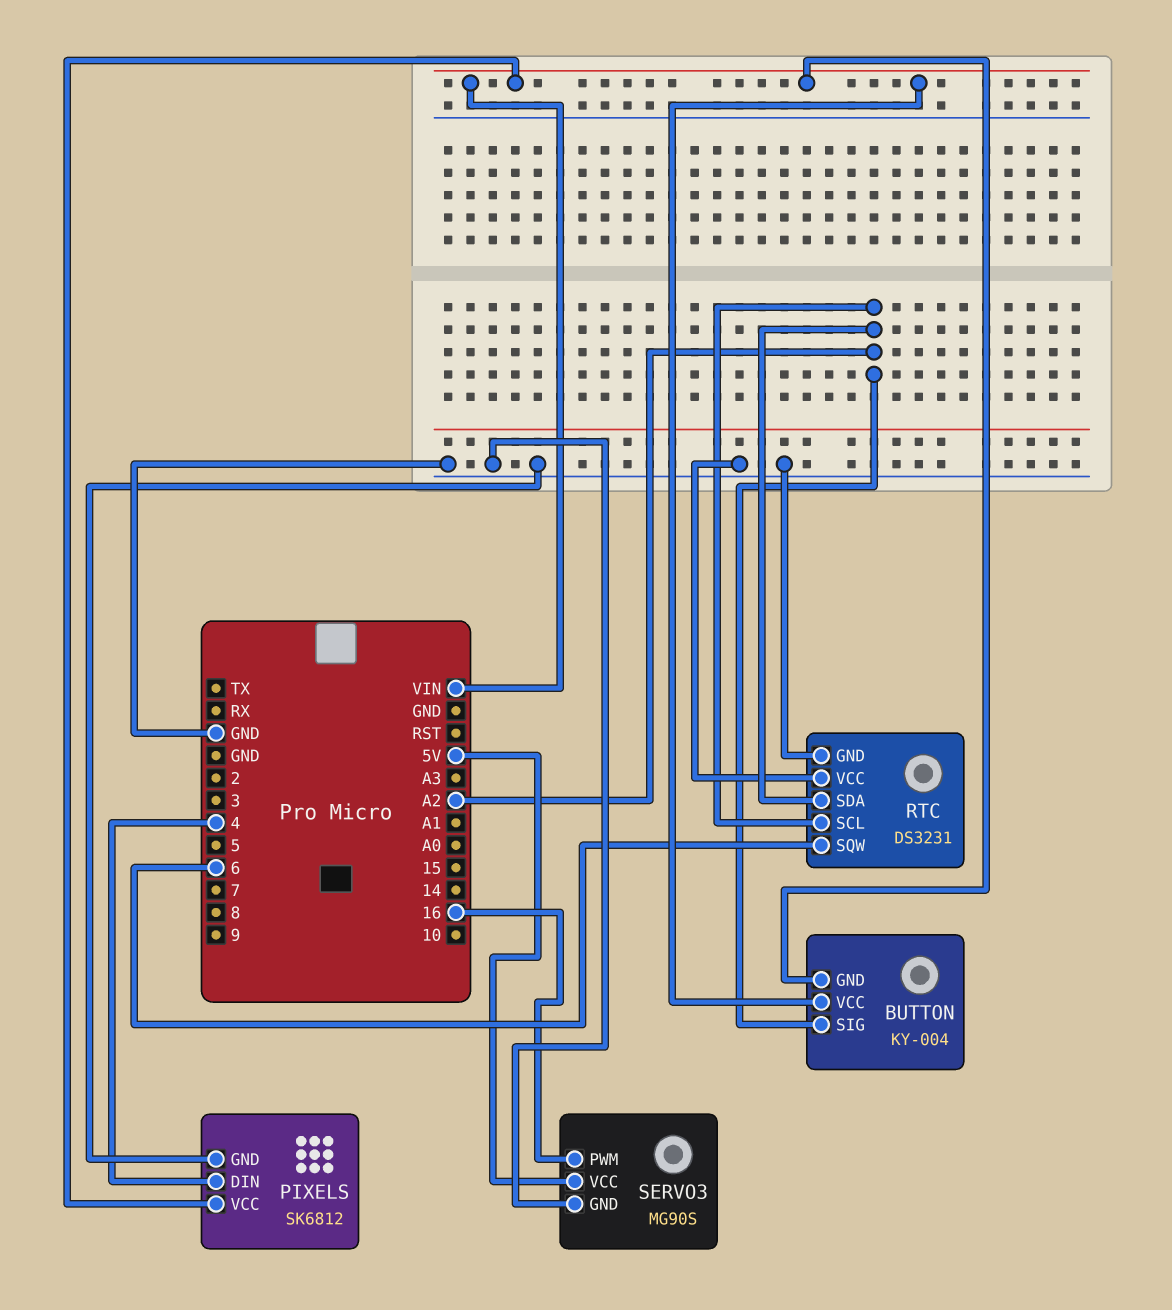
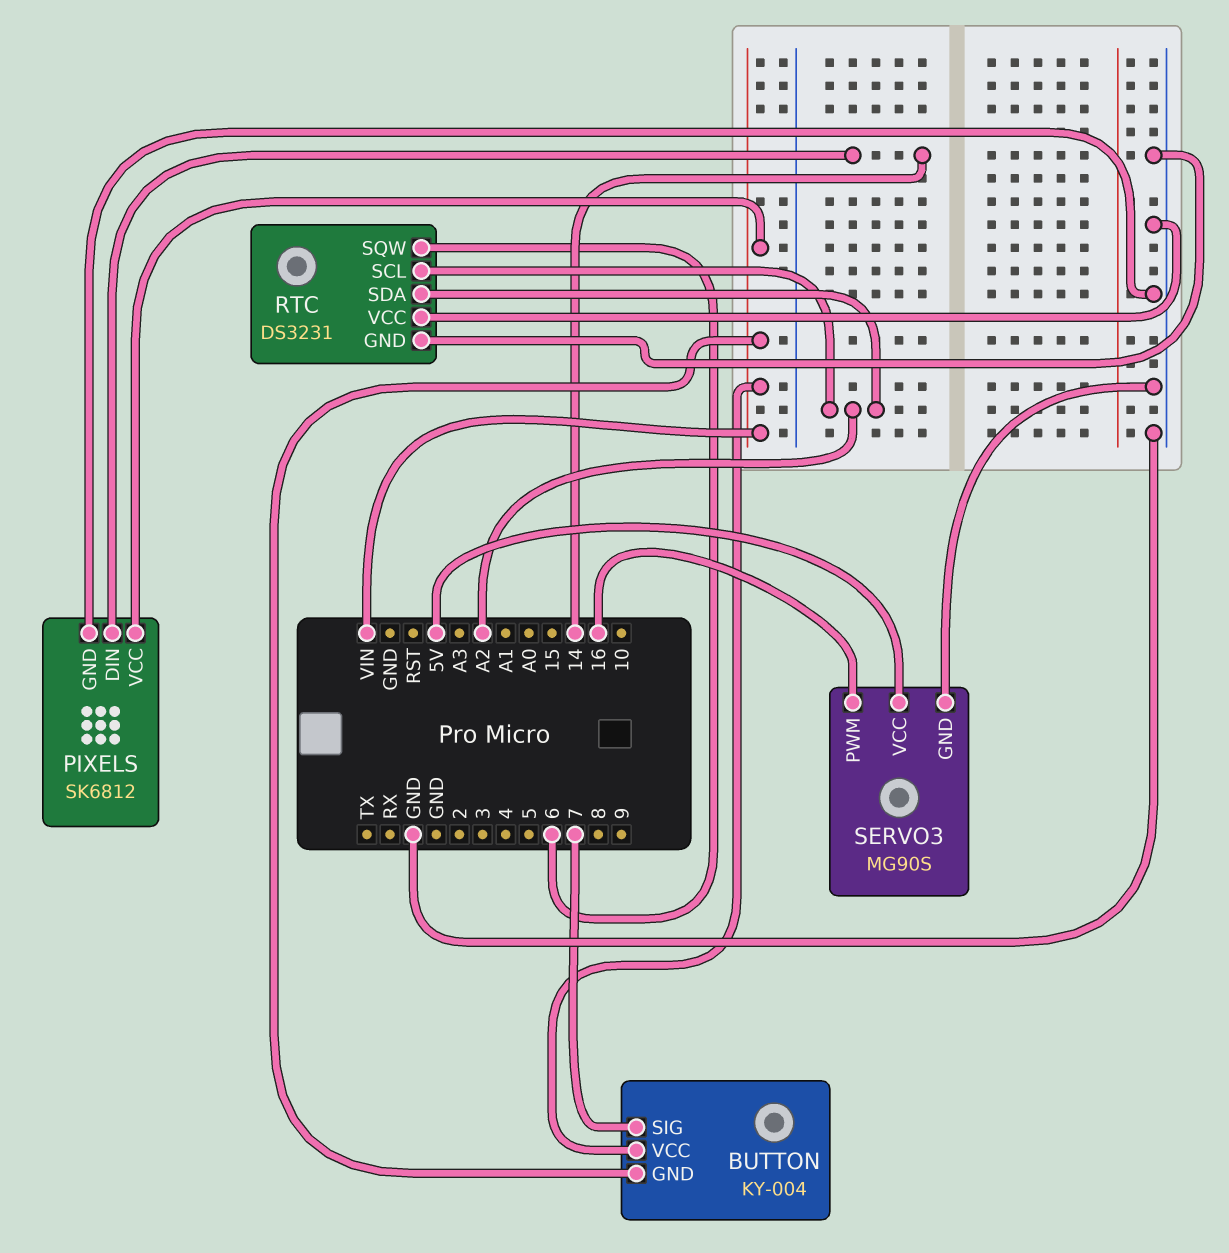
BUTTON pin SIG: A2 -> 7
PIXELS pin DIN: 4 -> 14

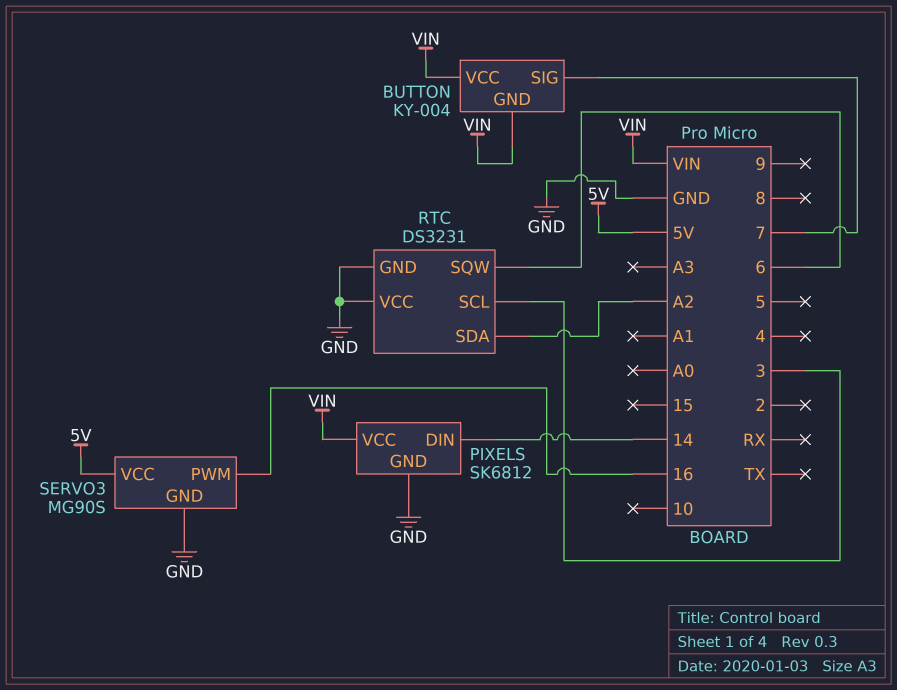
RTC pin SCL: A2 -> 3

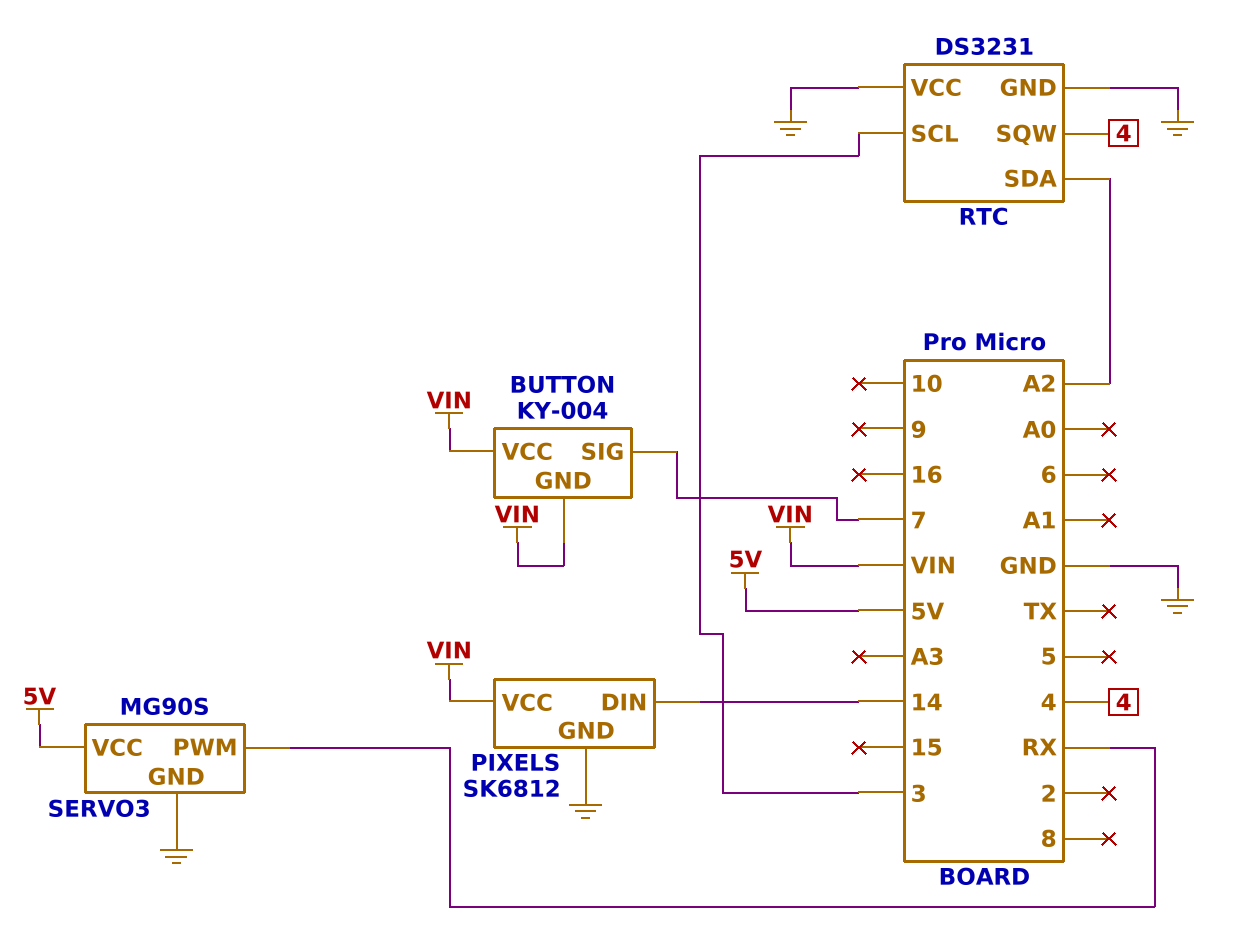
RTC pin SQW: 6 -> 4
SERVO3 pin PWM: 16 -> RX

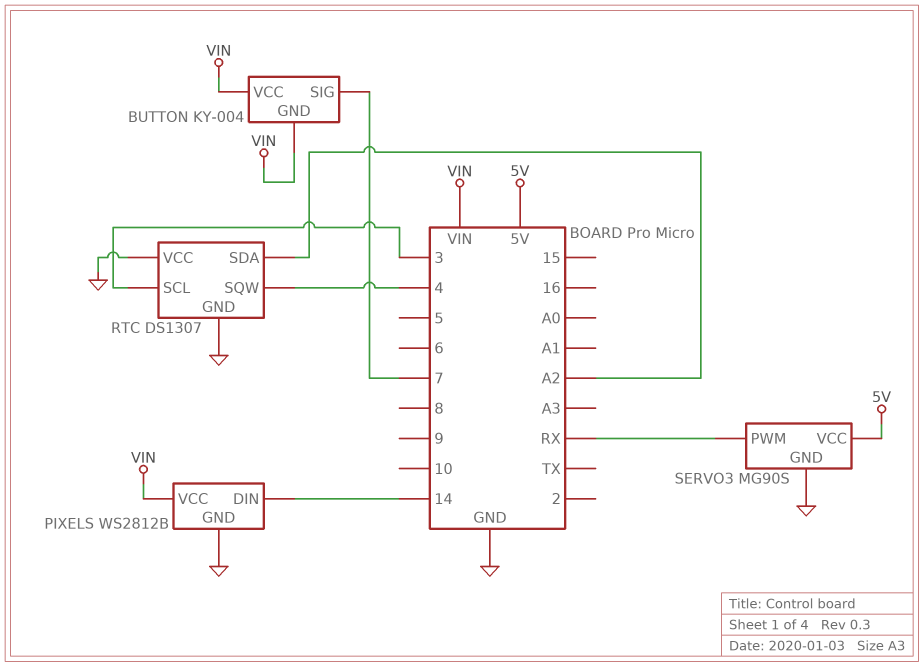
PIXELS: SK6812 -> WS2812B
RTC: DS3231 -> DS1307

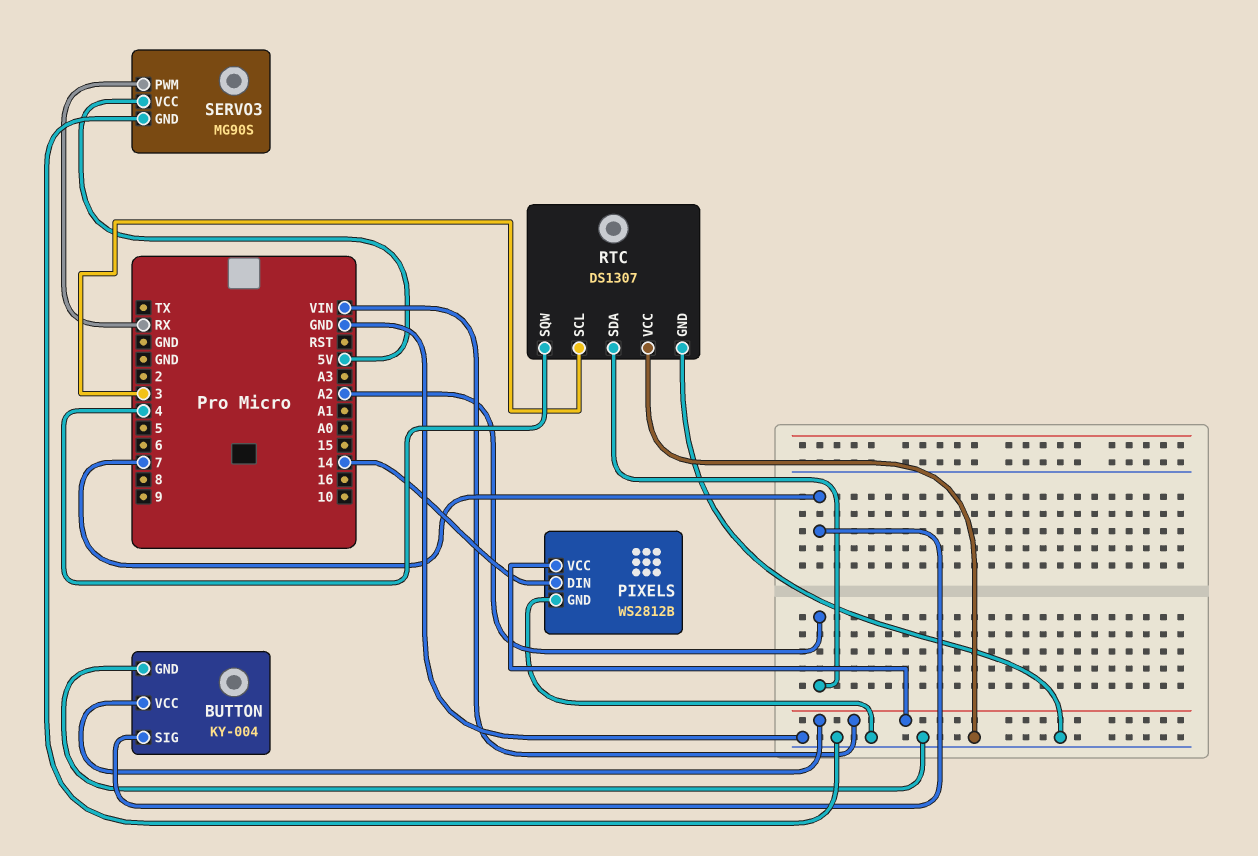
BUTTON pin GND: VIN -> GND

